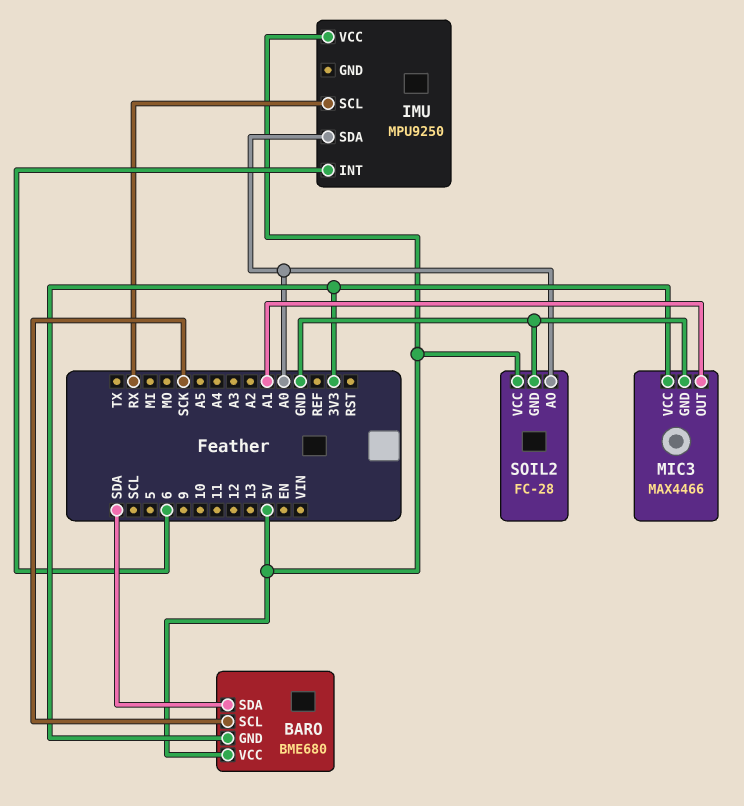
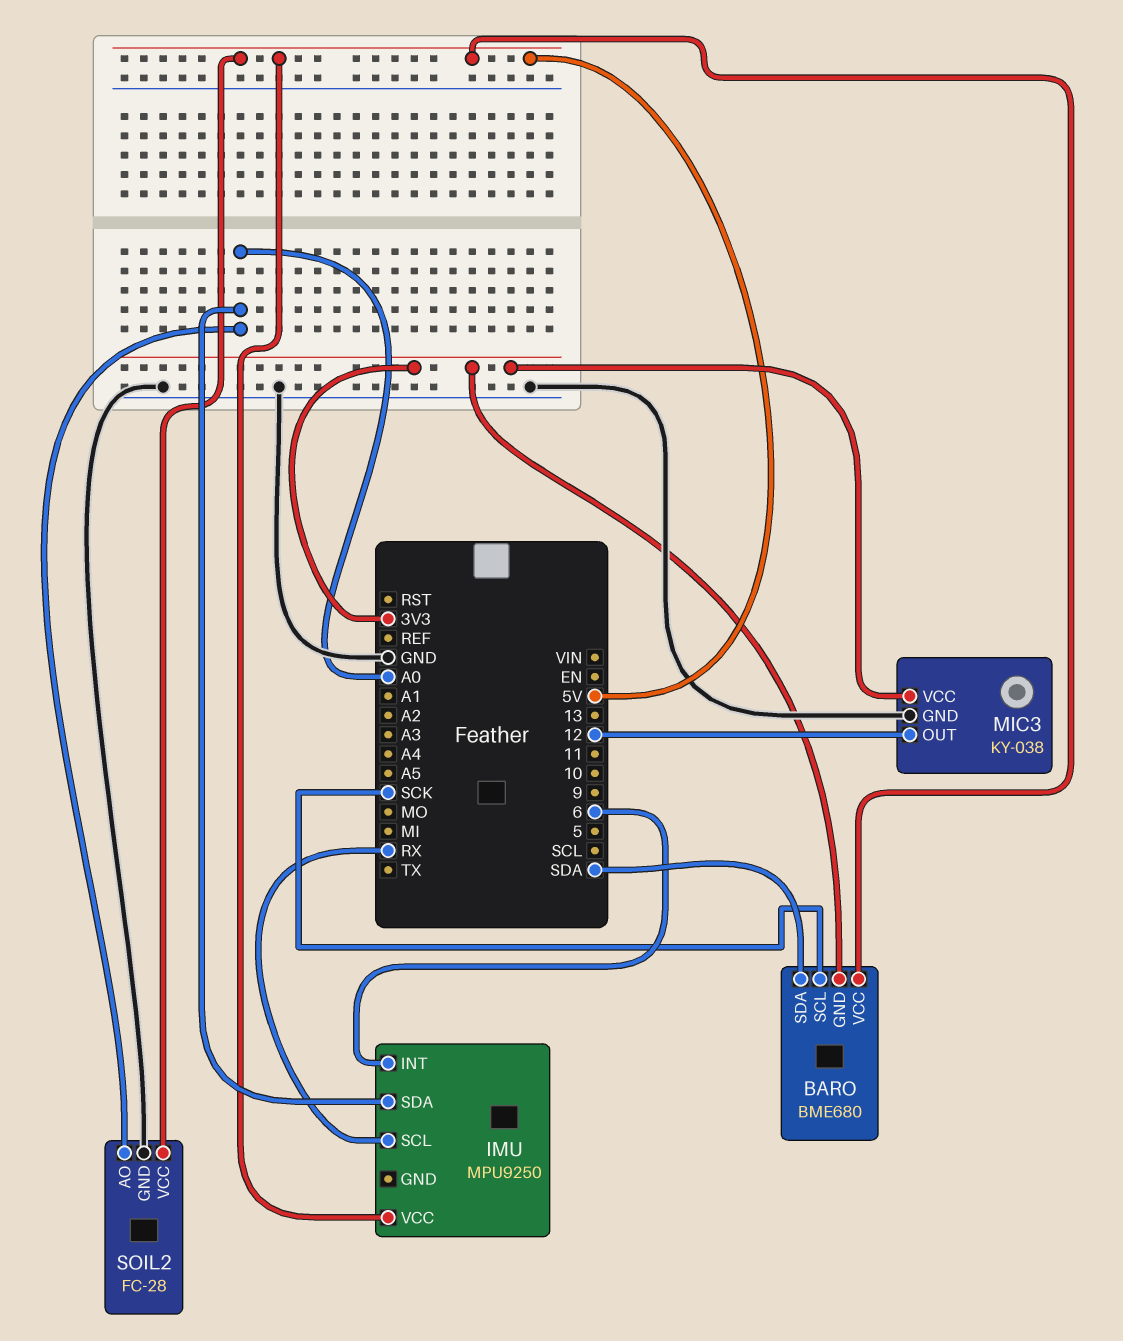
MIC3: MAX4466 -> KY-038
MIC3 pin OUT: A1 -> 12

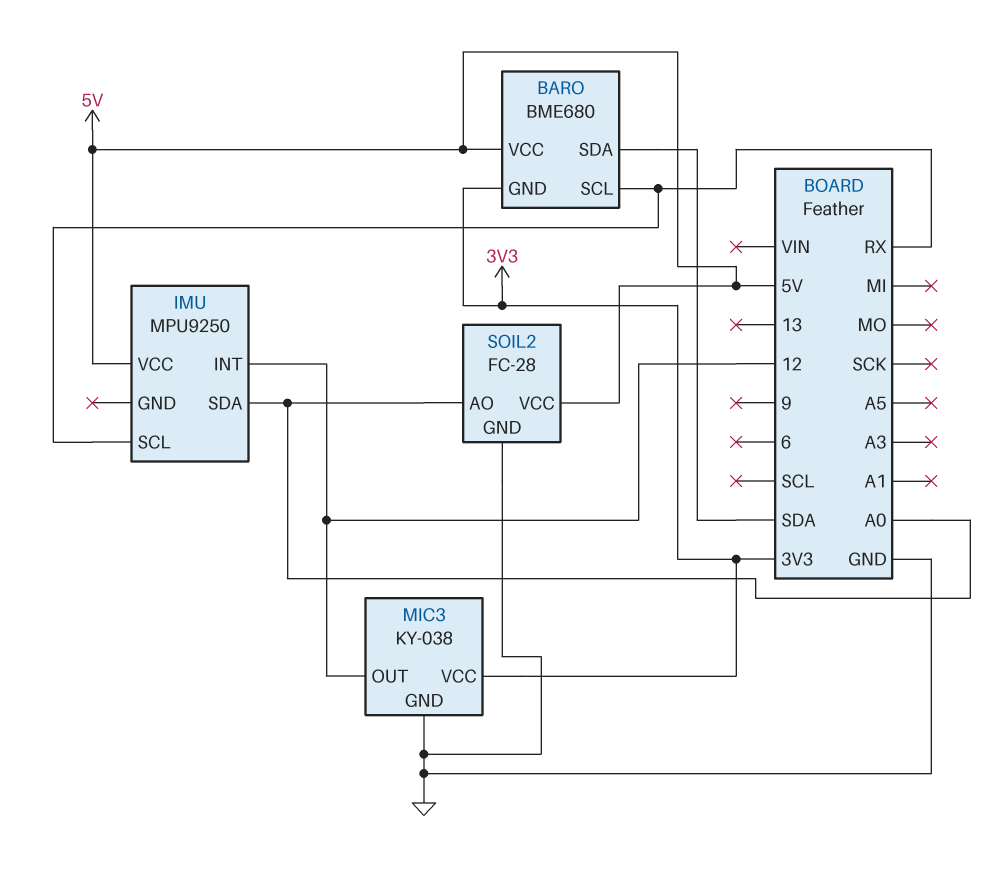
BARO pin SCL: SCK -> RX
IMU pin INT: 6 -> 12

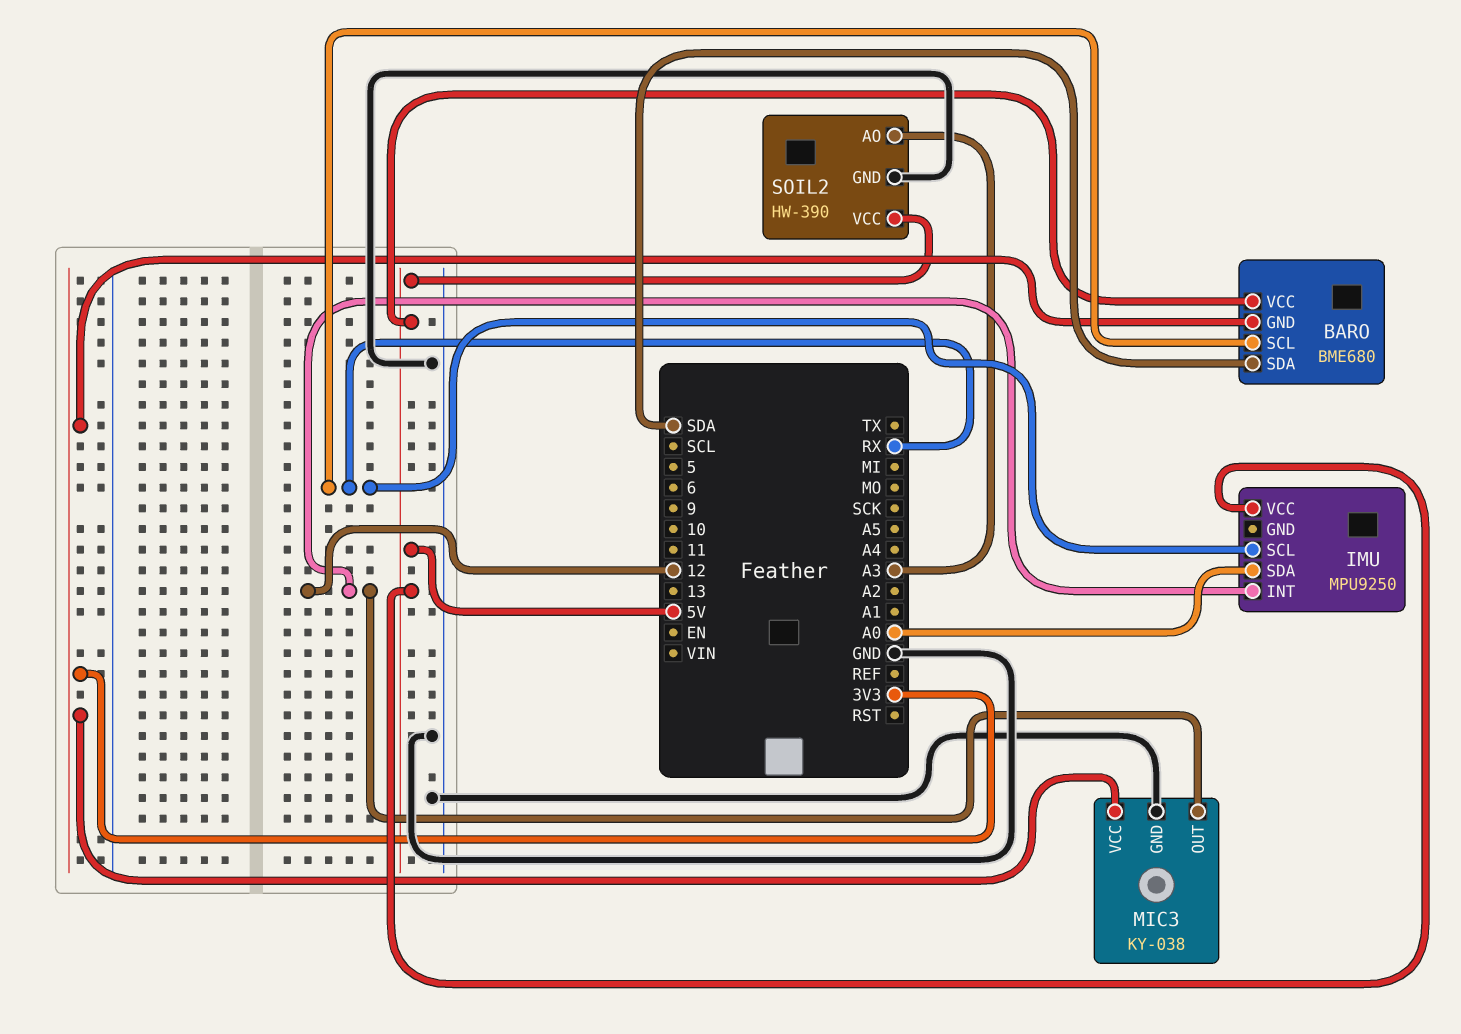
SOIL2: FC-28 -> HW-390
SOIL2 pin AO: A0 -> A3

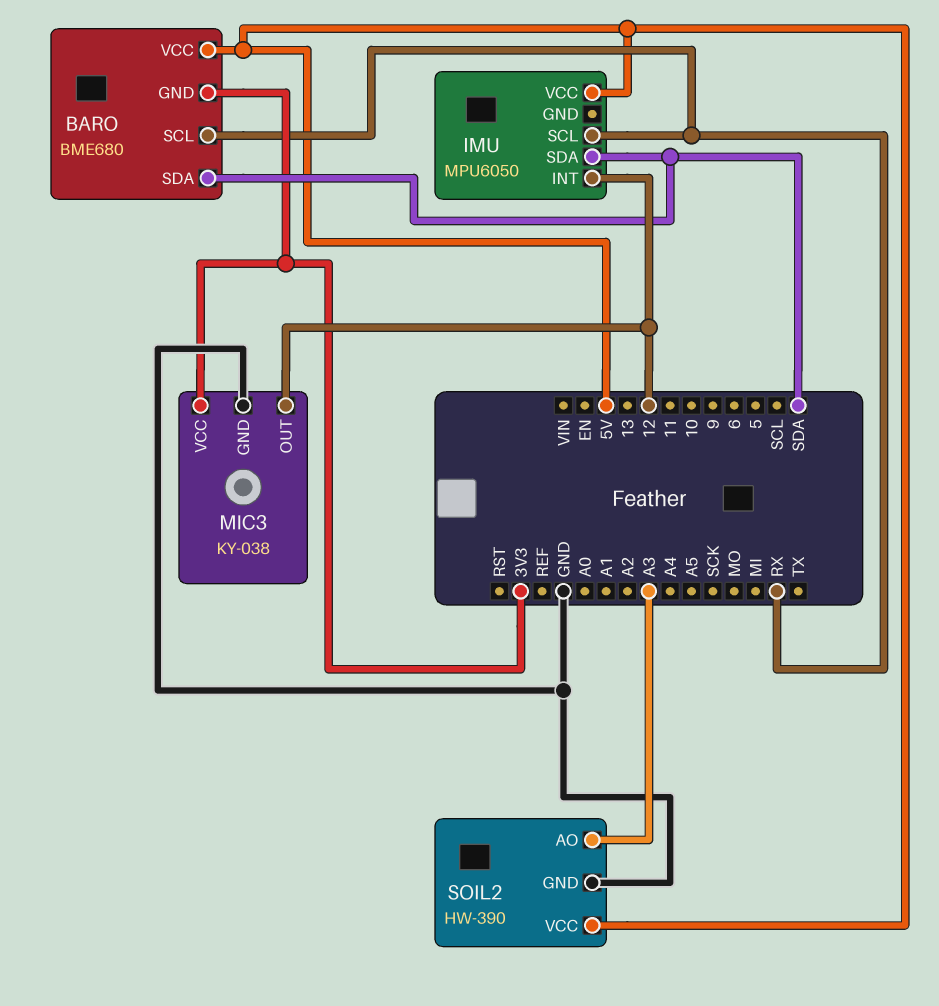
IMU: MPU9250 -> MPU6050
IMU pin SDA: A0 -> SDA

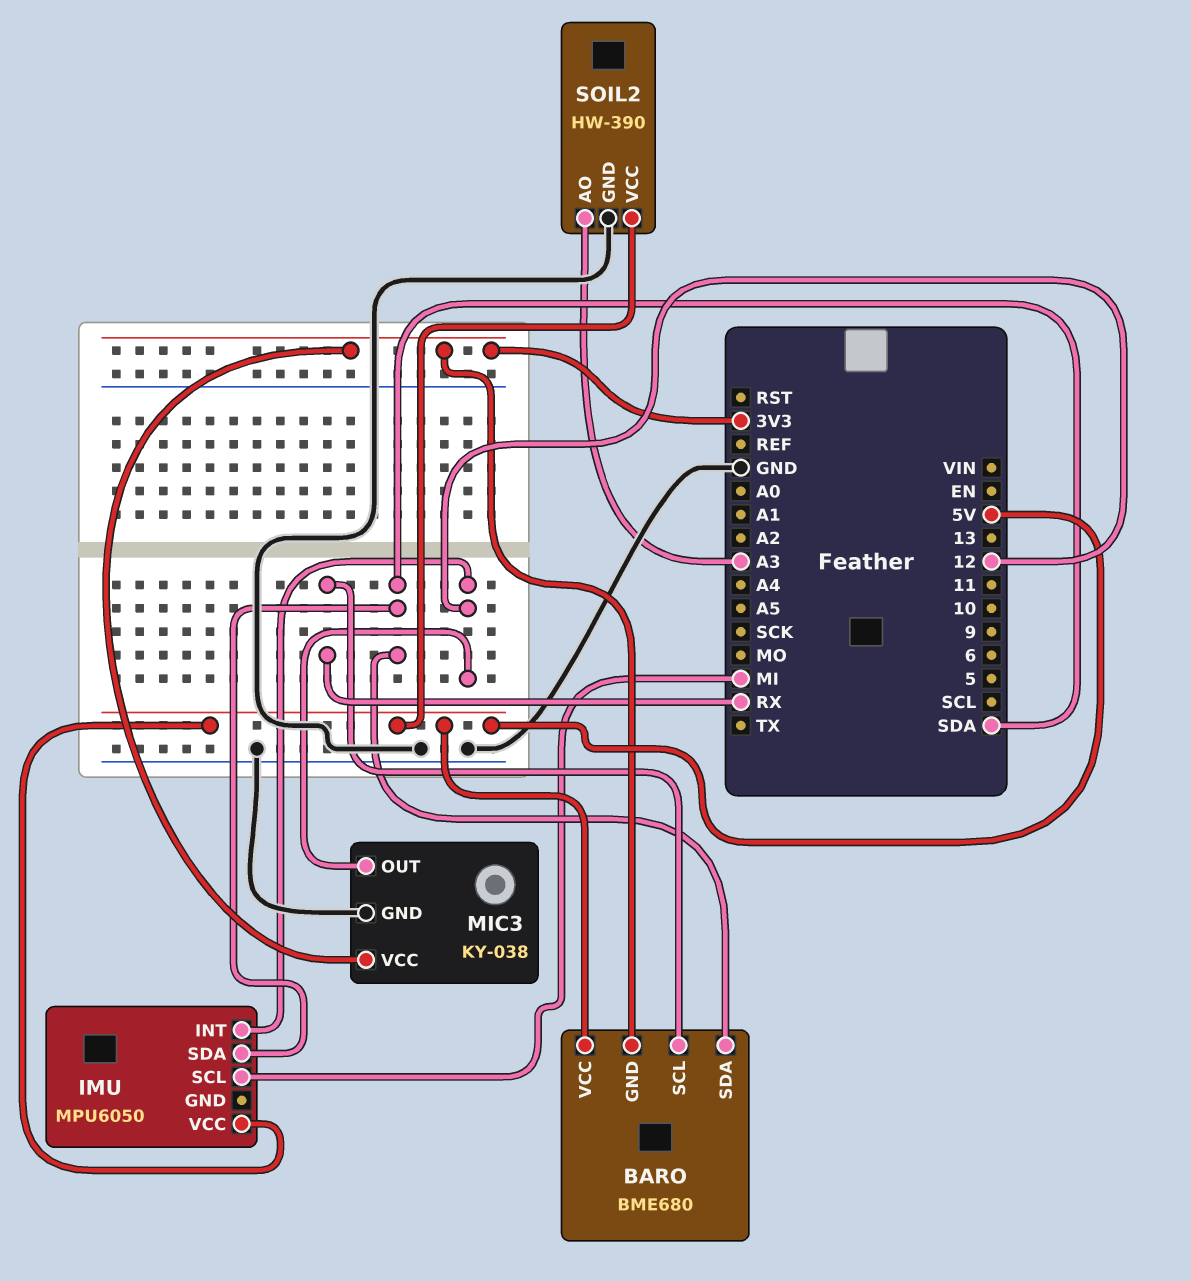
IMU pin SCL: RX -> MI

